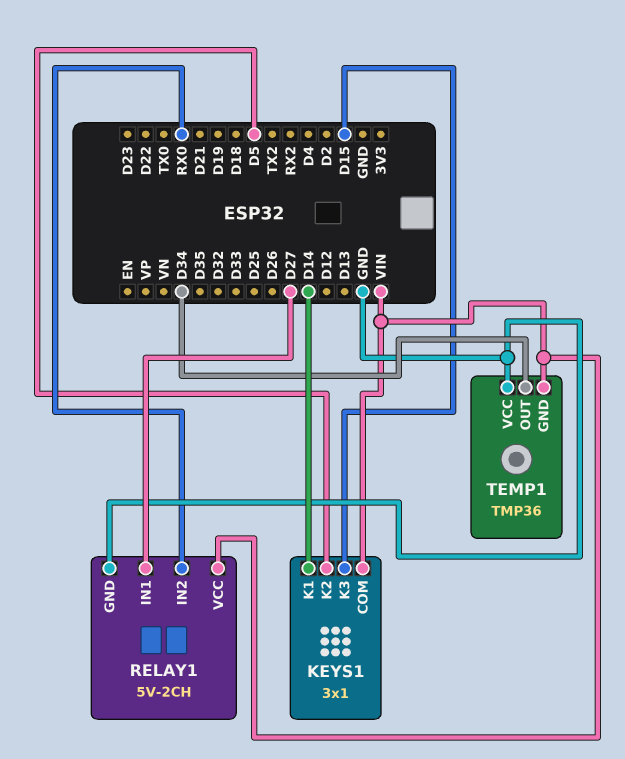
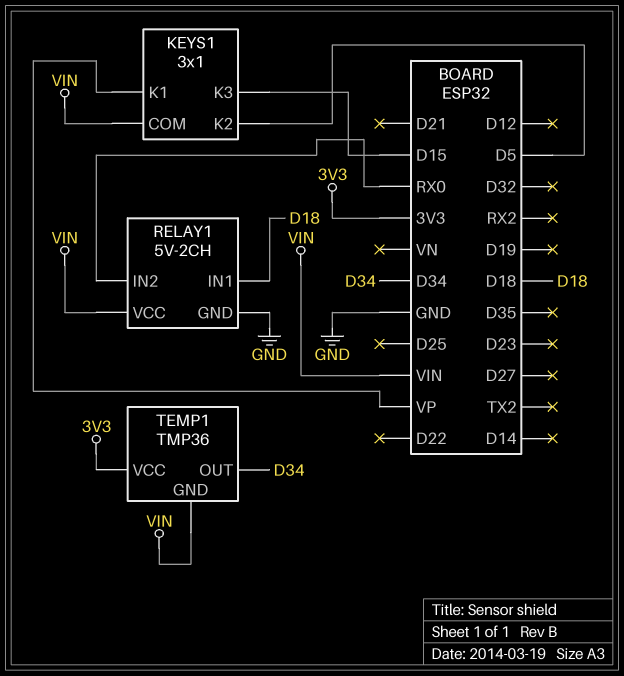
KEYS1 pin K1: D14 -> VP
RELAY1 pin IN1: D27 -> D18
TEMP1 pin VCC: GND -> 3V3

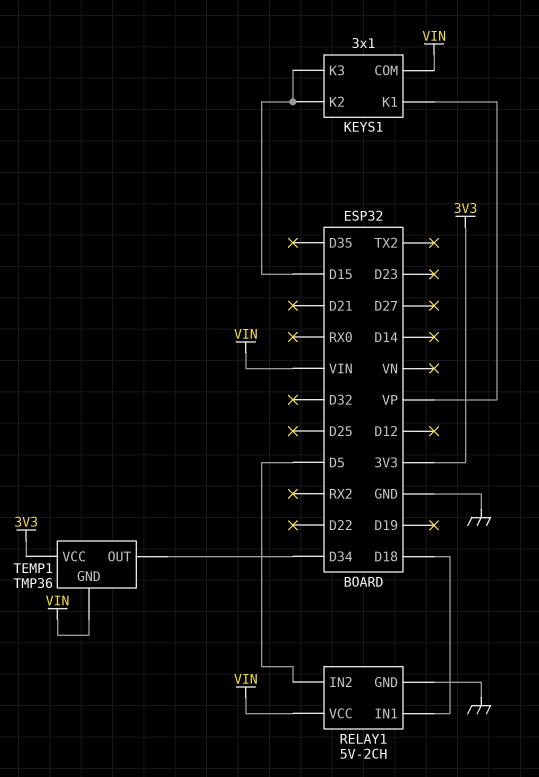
KEYS1 pin K2: D5 -> D15
RELAY1 pin IN2: RX0 -> D5

